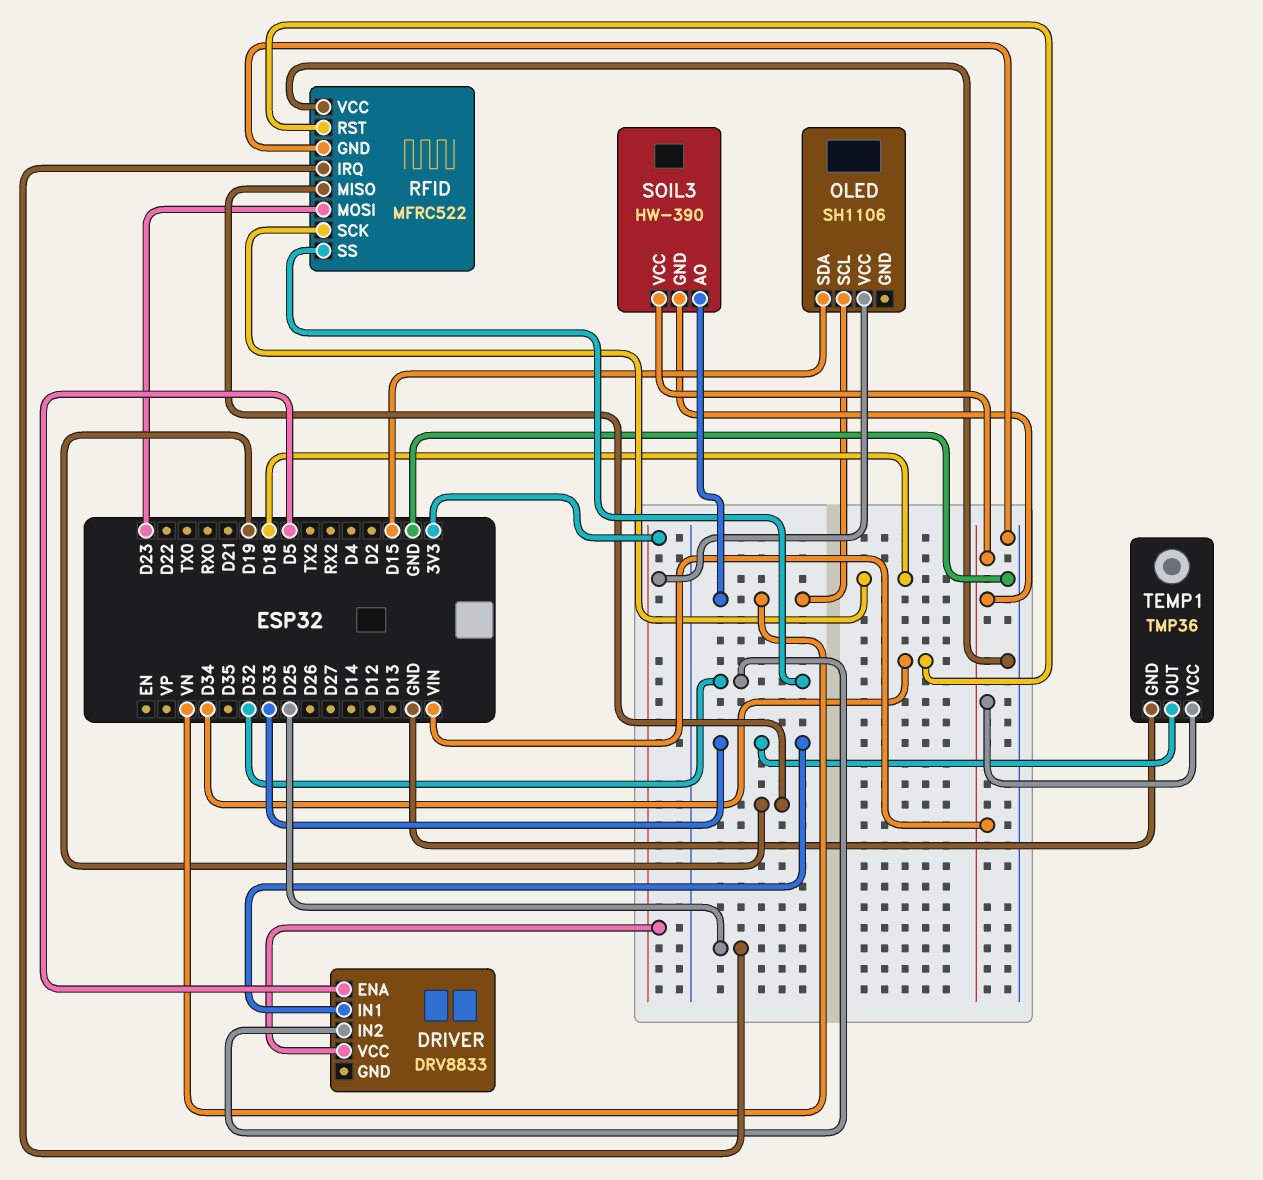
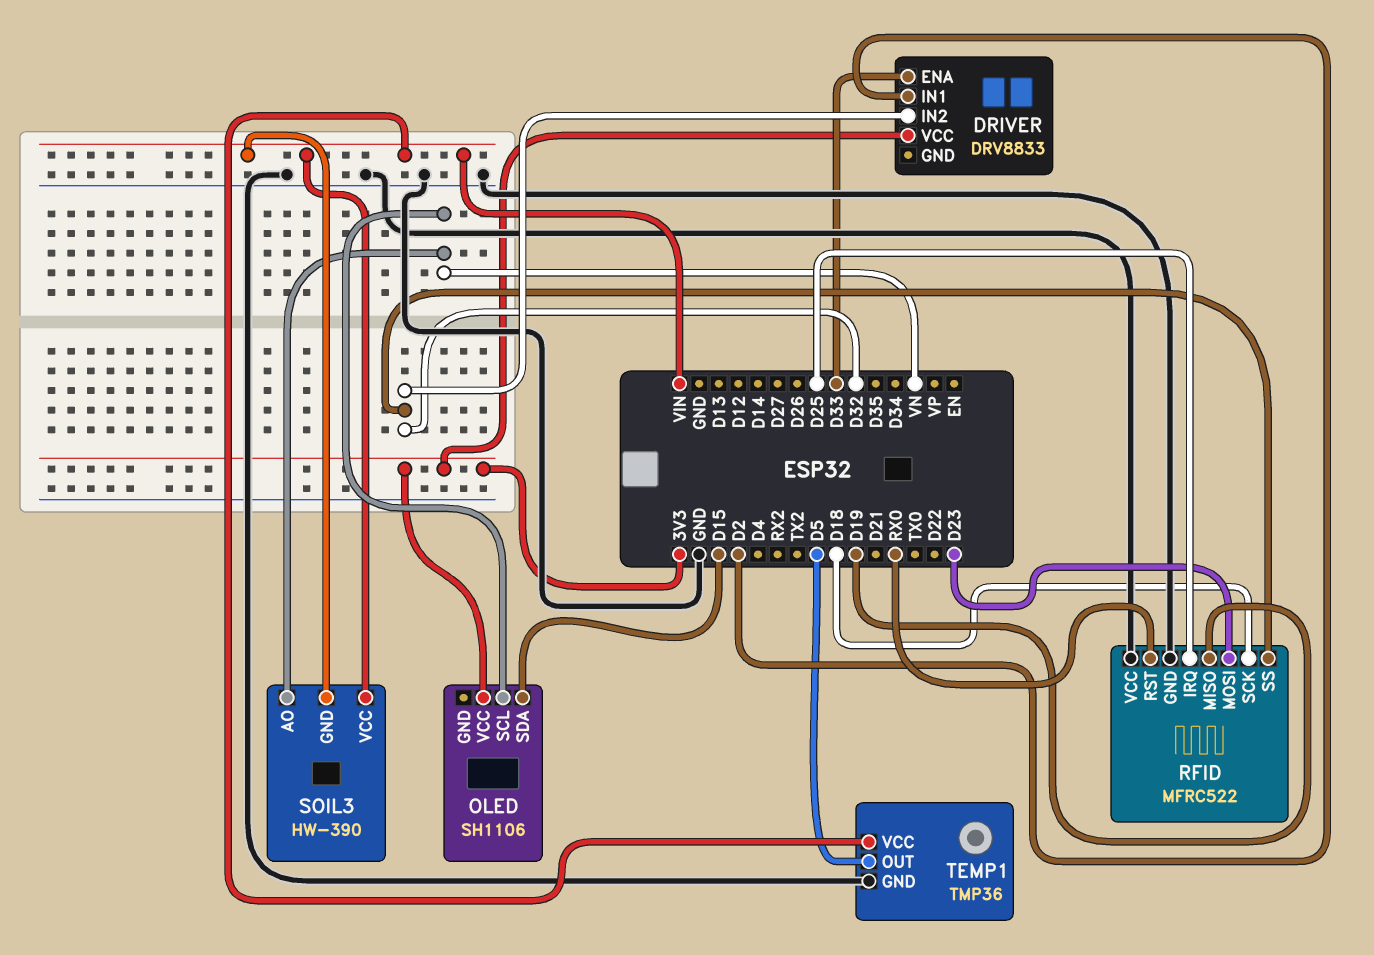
DRIVER pin ENA: D5 -> D33
DRIVER pin IN1: D33 -> D2
RFID pin RST: D34 -> RX0
TEMP1 pin OUT: D33 -> D5

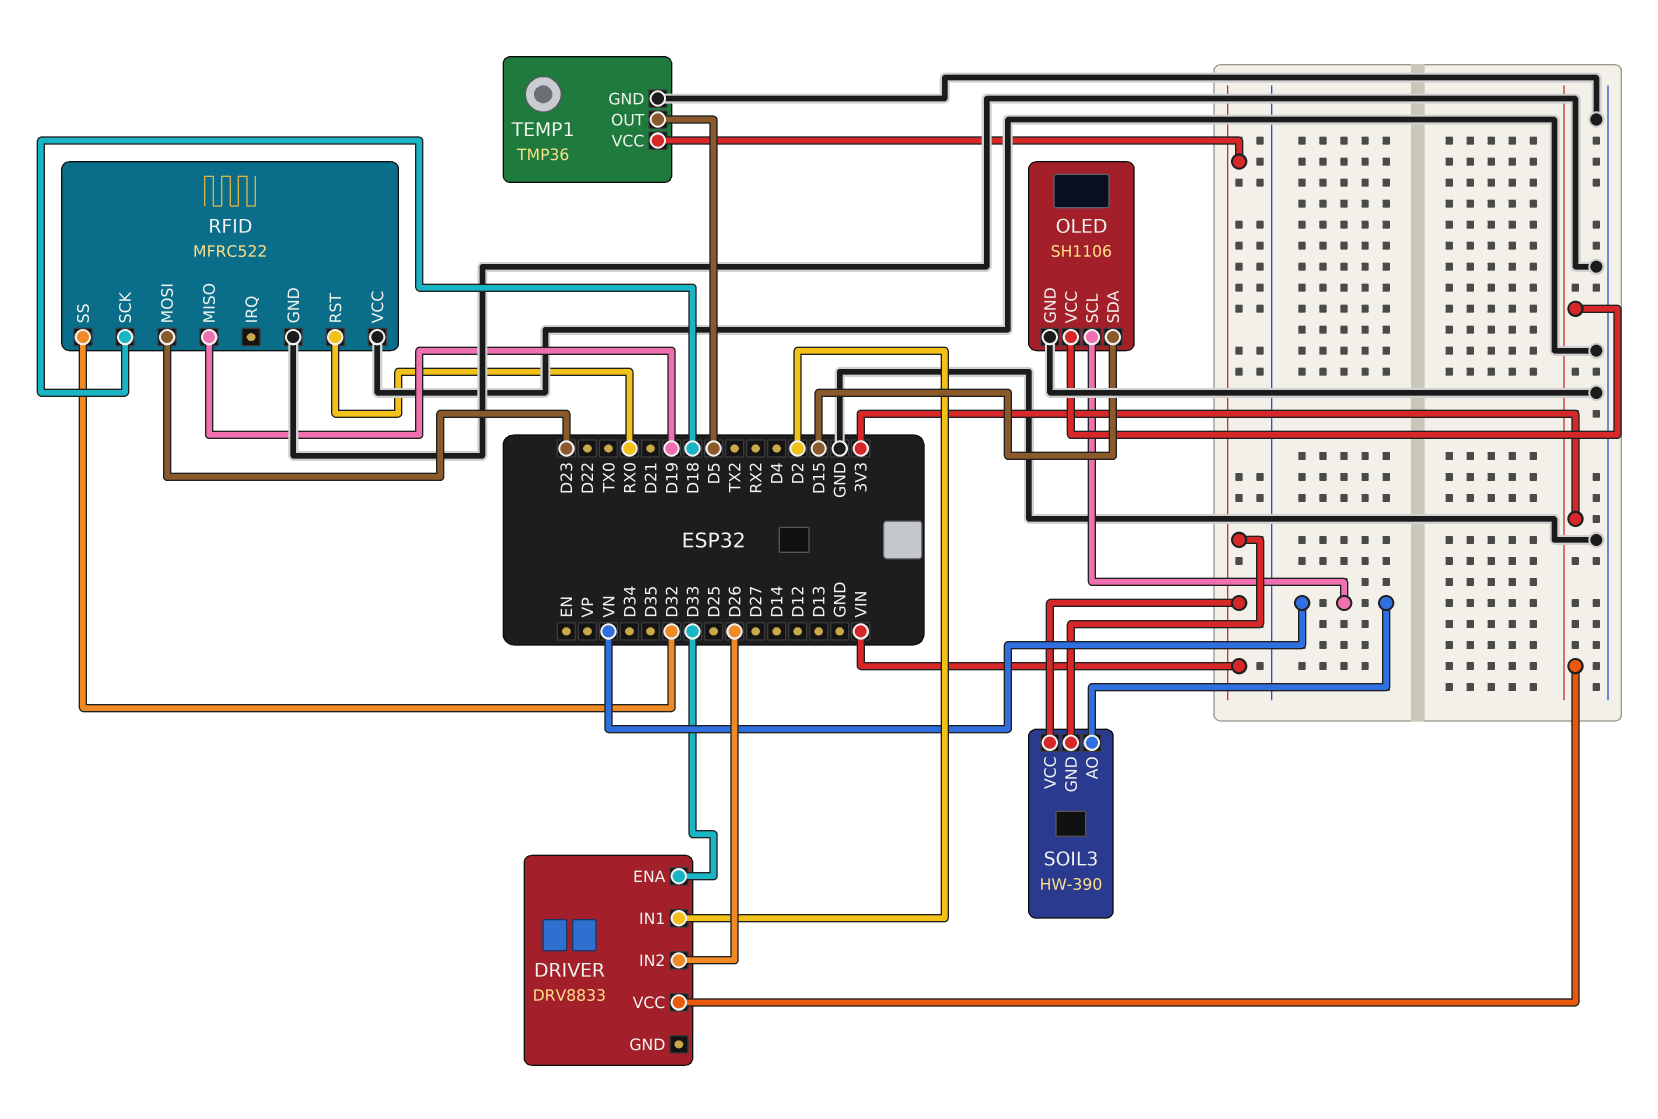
DRIVER pin IN2: D32 -> D26
OLED pin GND: none -> GND
RFID pin IRQ: D25 -> none

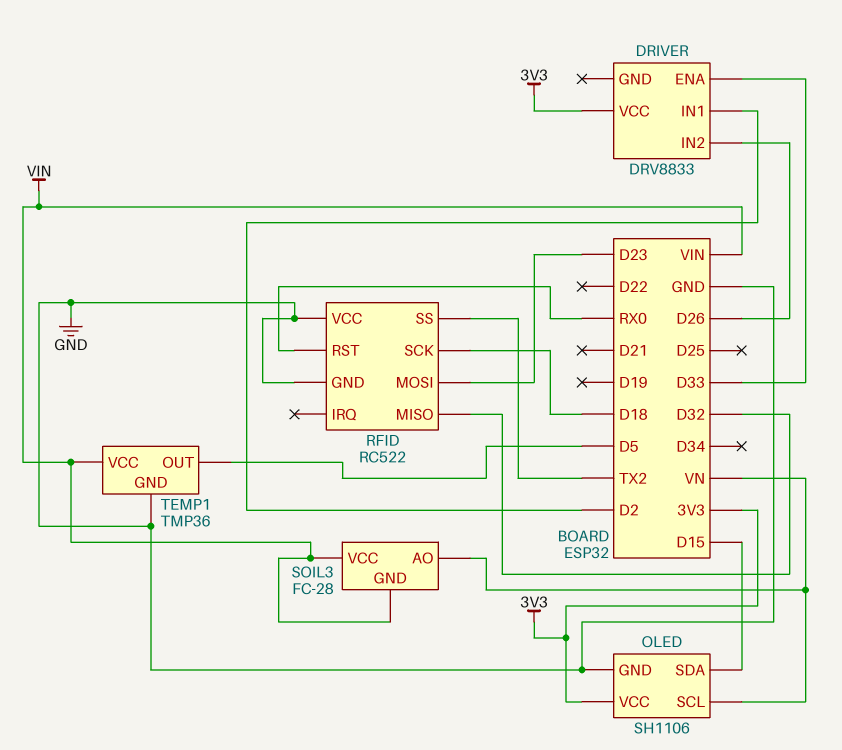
RFID: MFRC522 -> RC522
RFID pin MISO: D19 -> D32
RFID pin SS: D32 -> TX2
SOIL3: HW-390 -> FC-28

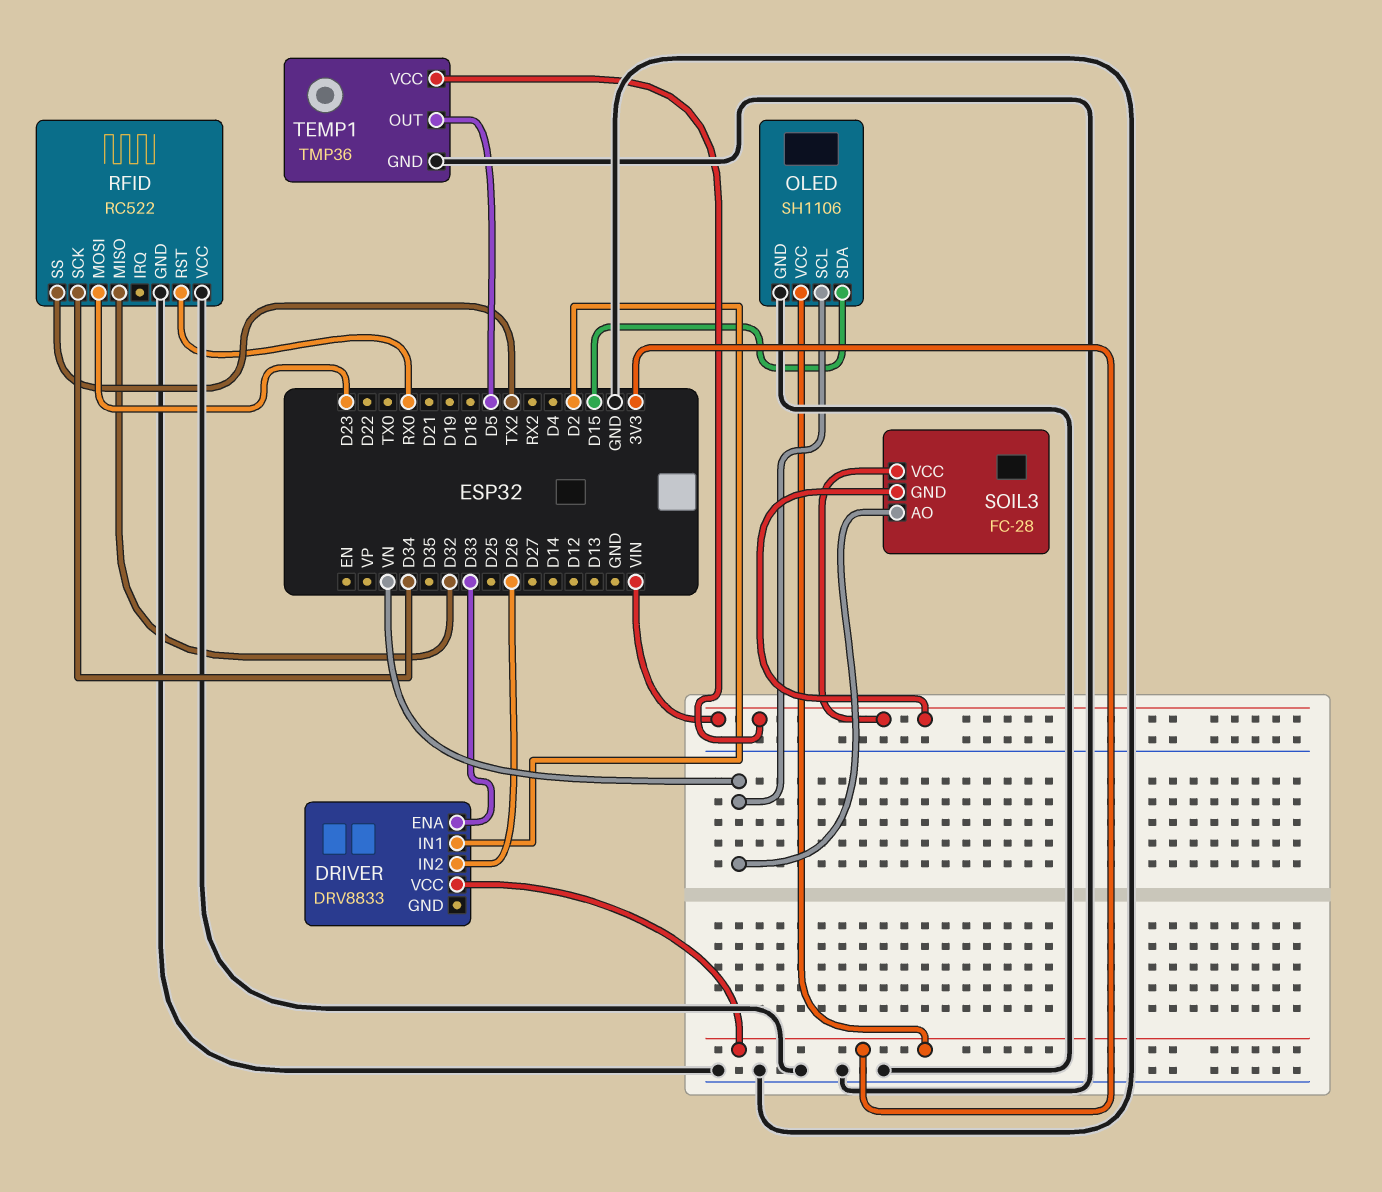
RFID pin SCK: D18 -> D34

